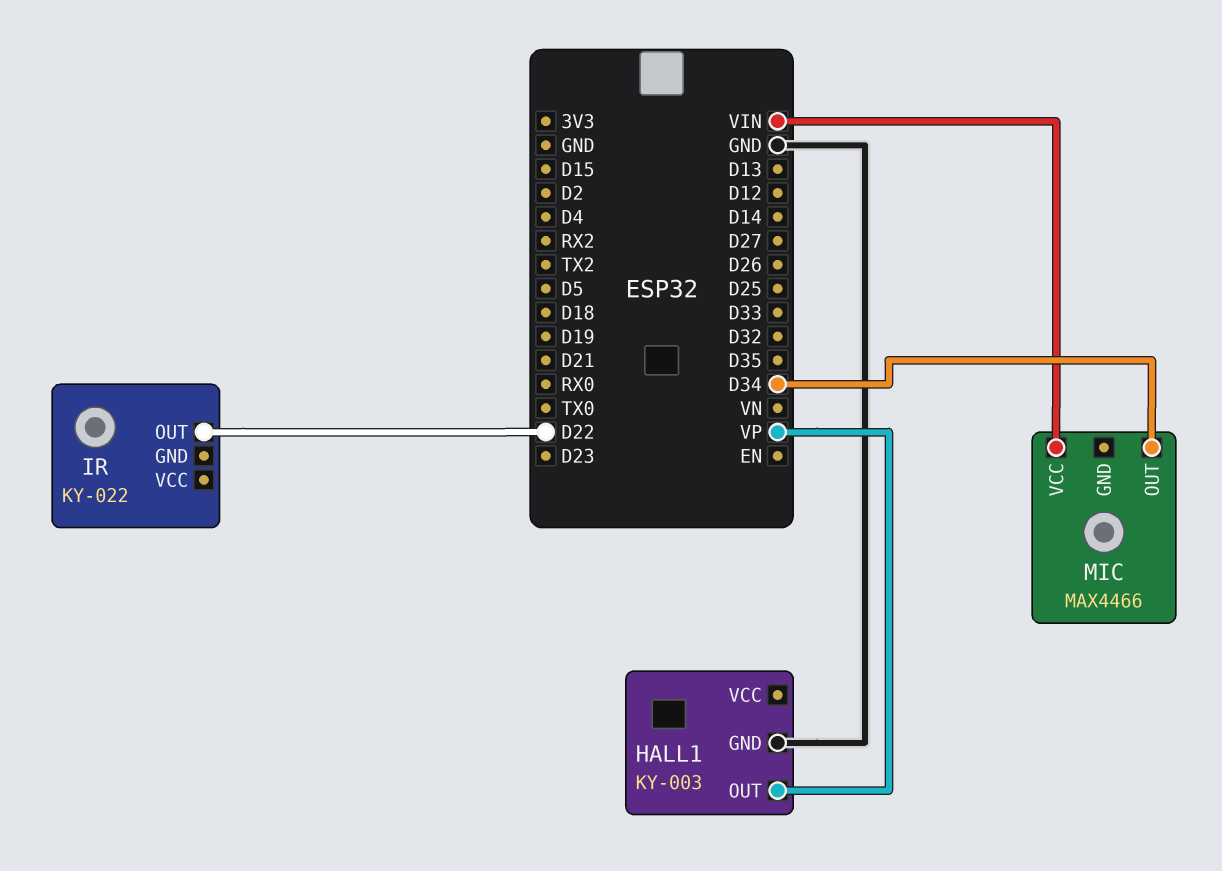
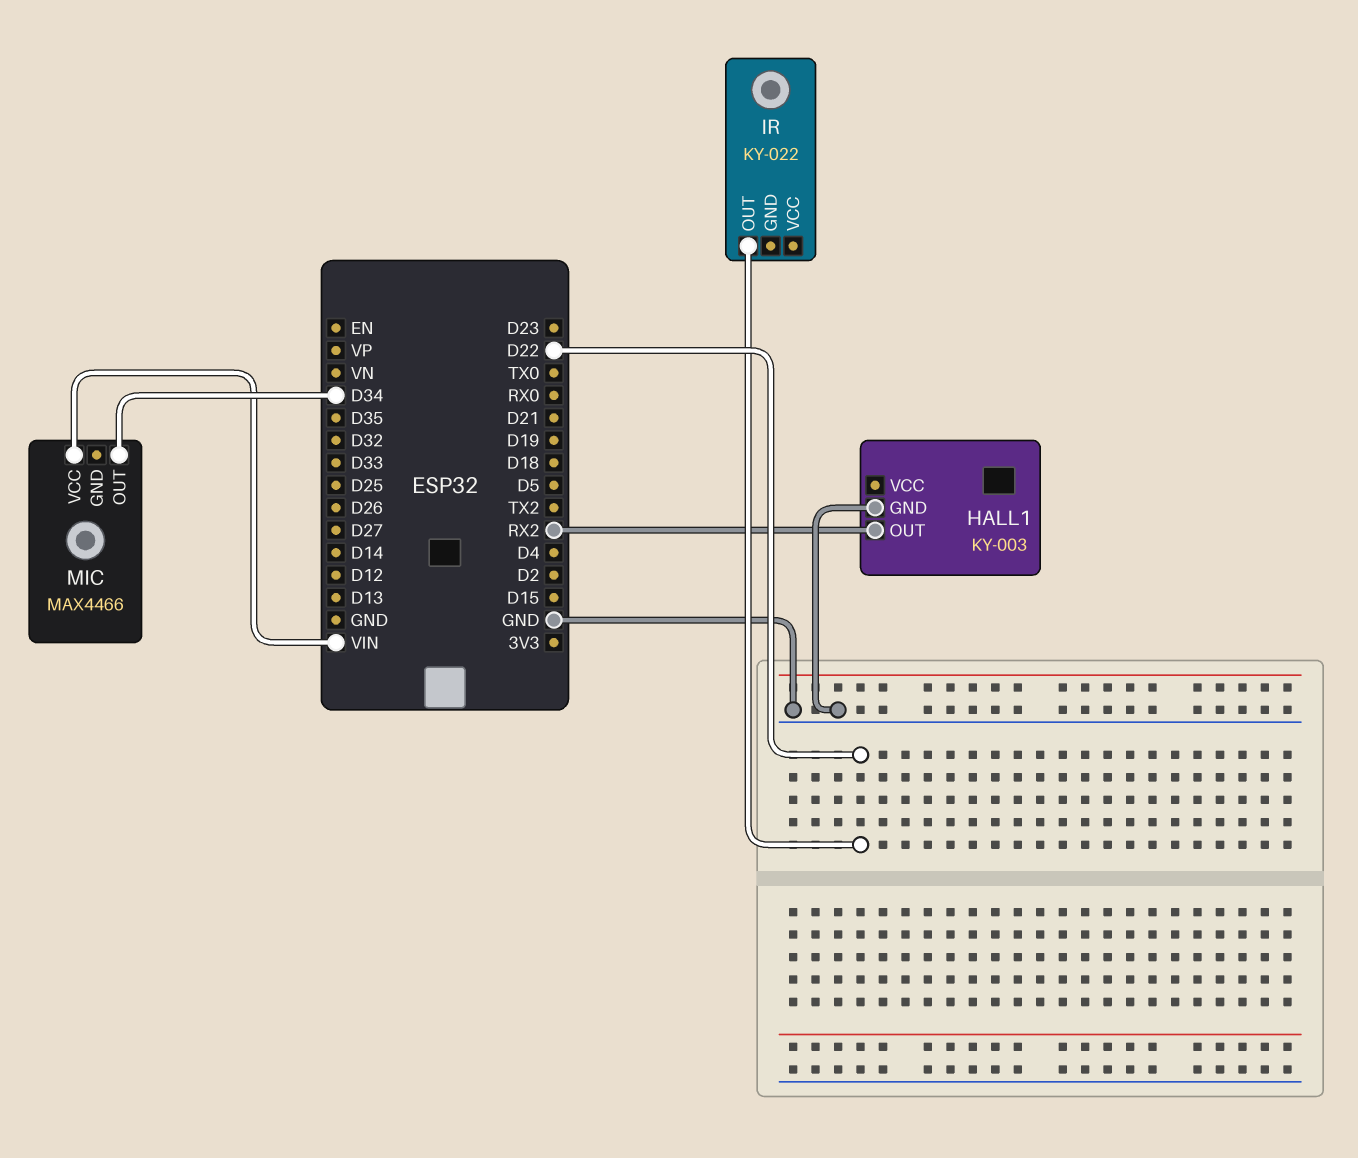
HALL1 pin OUT: VP -> RX2

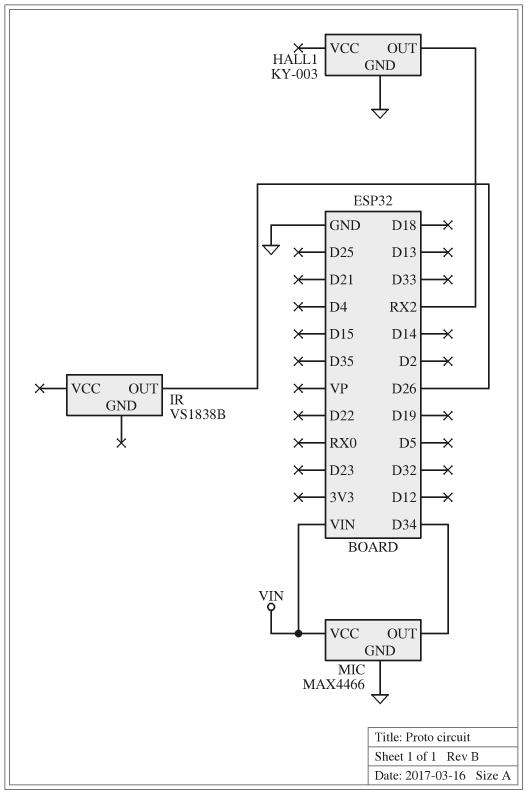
IR: KY-022 -> VS1838B
IR pin OUT: D22 -> D26
MIC pin GND: none -> GND

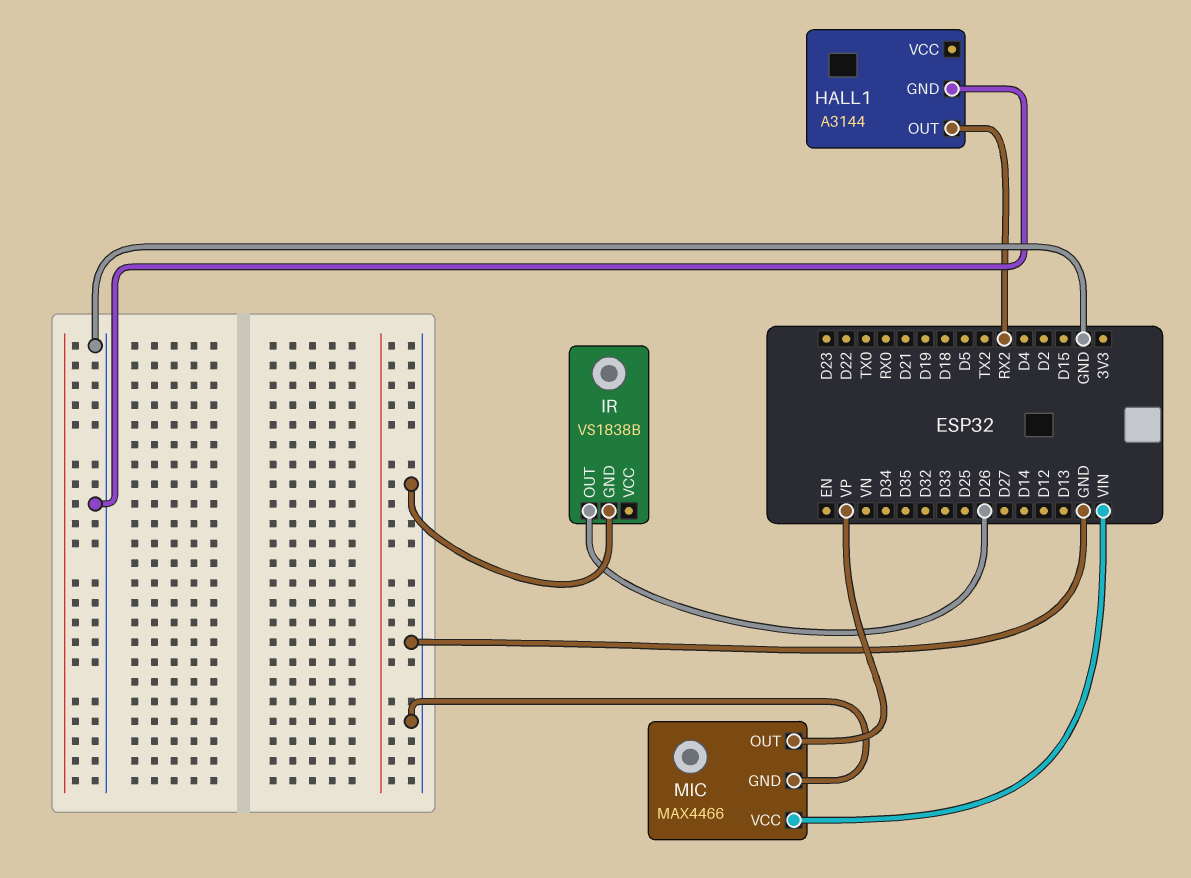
HALL1: KY-003 -> A3144
IR pin GND: none -> GND
MIC pin OUT: D34 -> VP

